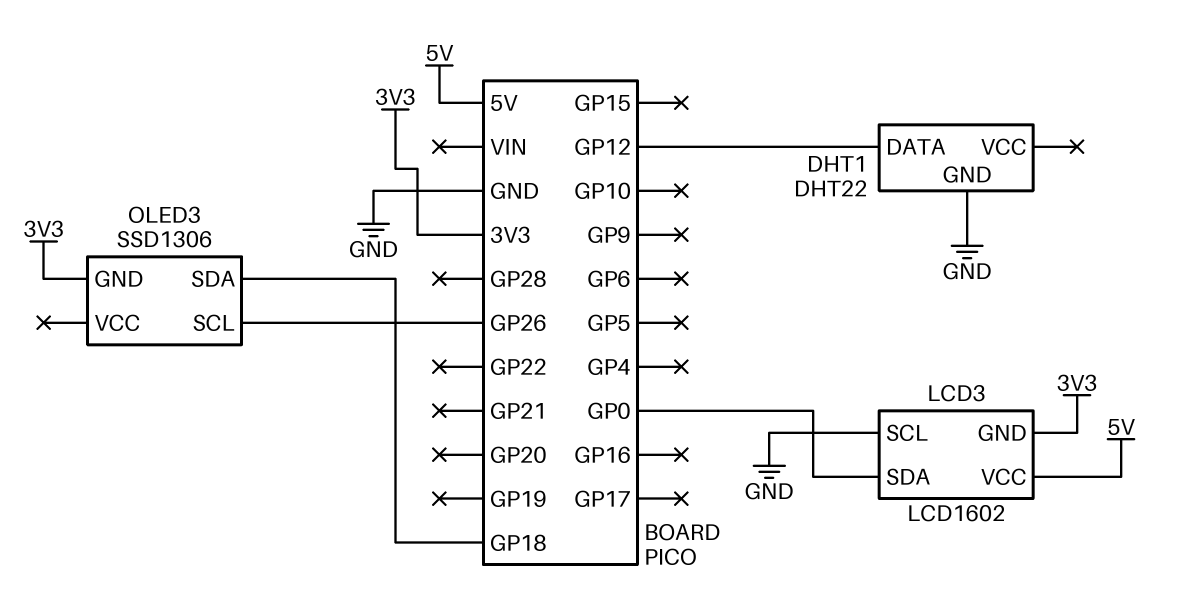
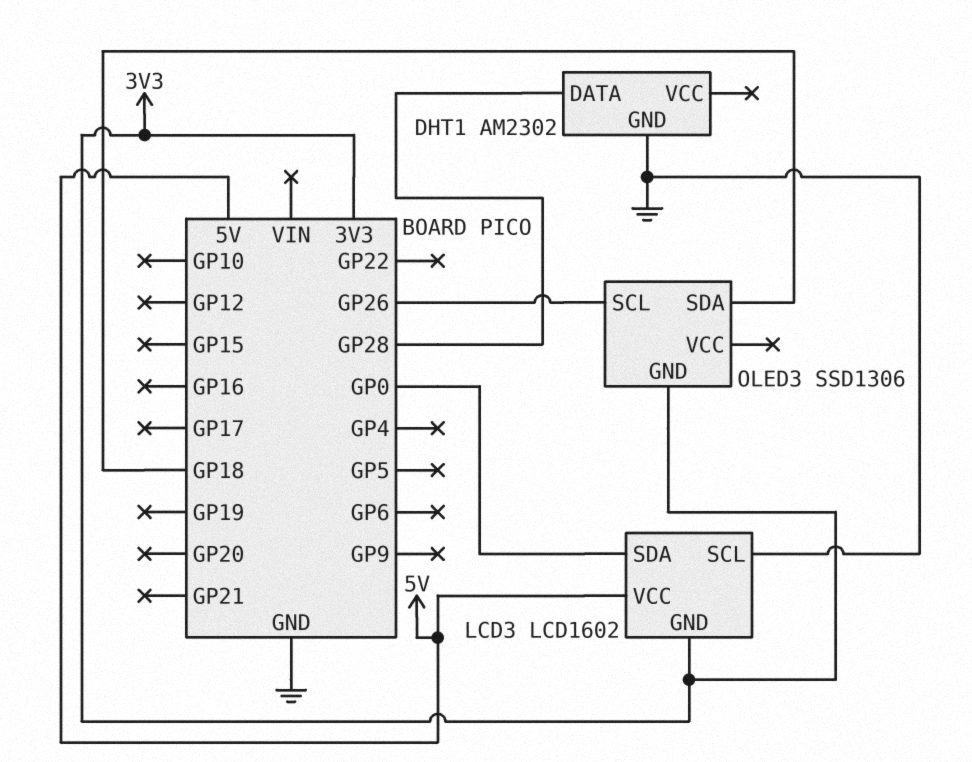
DHT1: DHT22 -> AM2302
DHT1 pin DATA: GP12 -> GP28

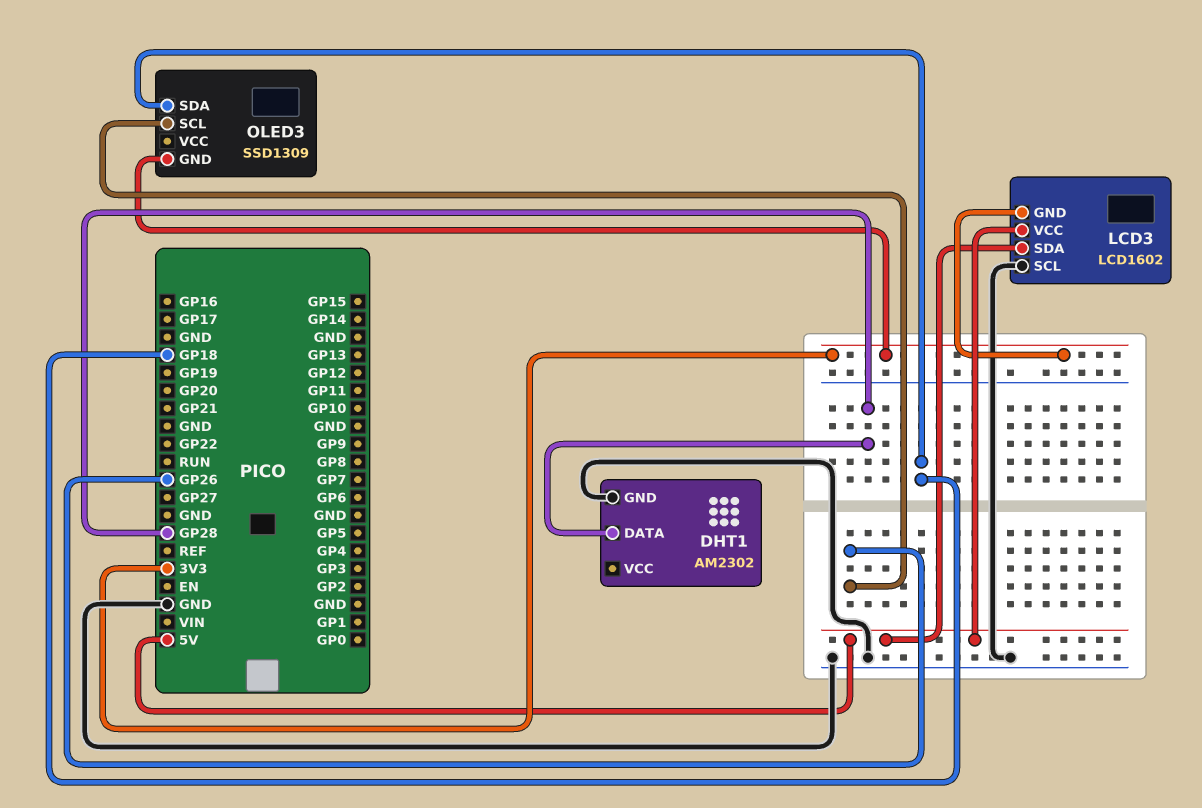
LCD3 pin SDA: GP0 -> 5V
OLED3: SSD1306 -> SSD1309

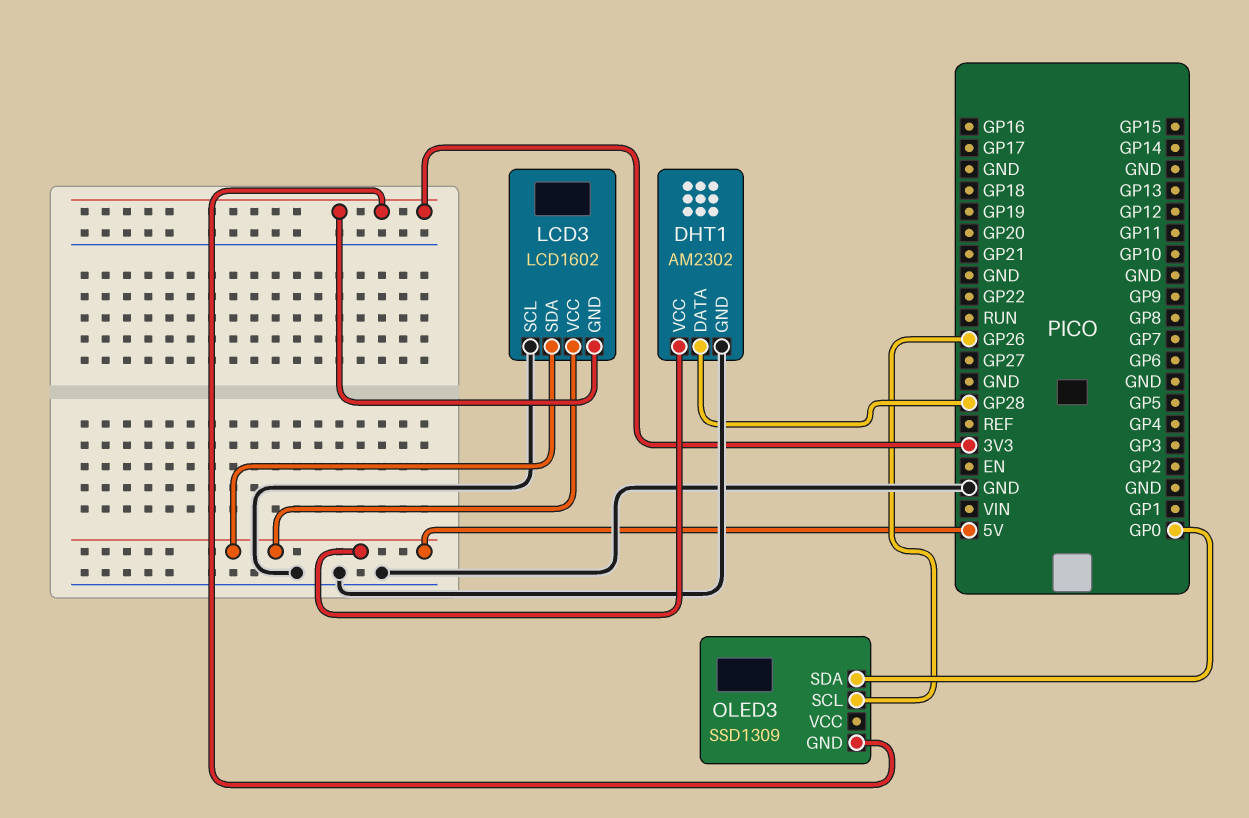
DHT1 pin VCC: none -> 5V
OLED3 pin SDA: GP18 -> GP0

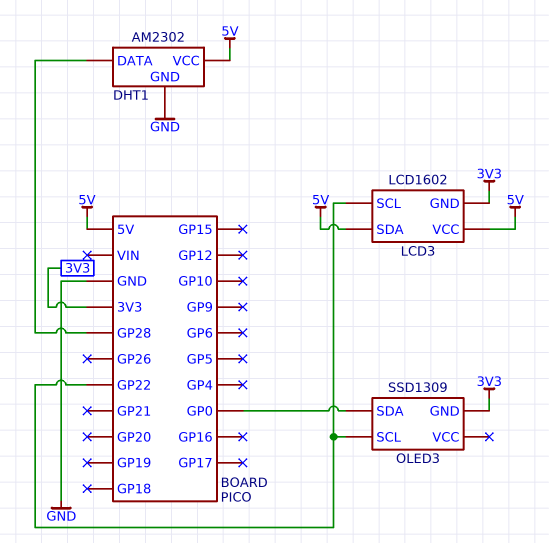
LCD3 pin SCL: GND -> GP22
OLED3 pin SCL: GP26 -> GP22

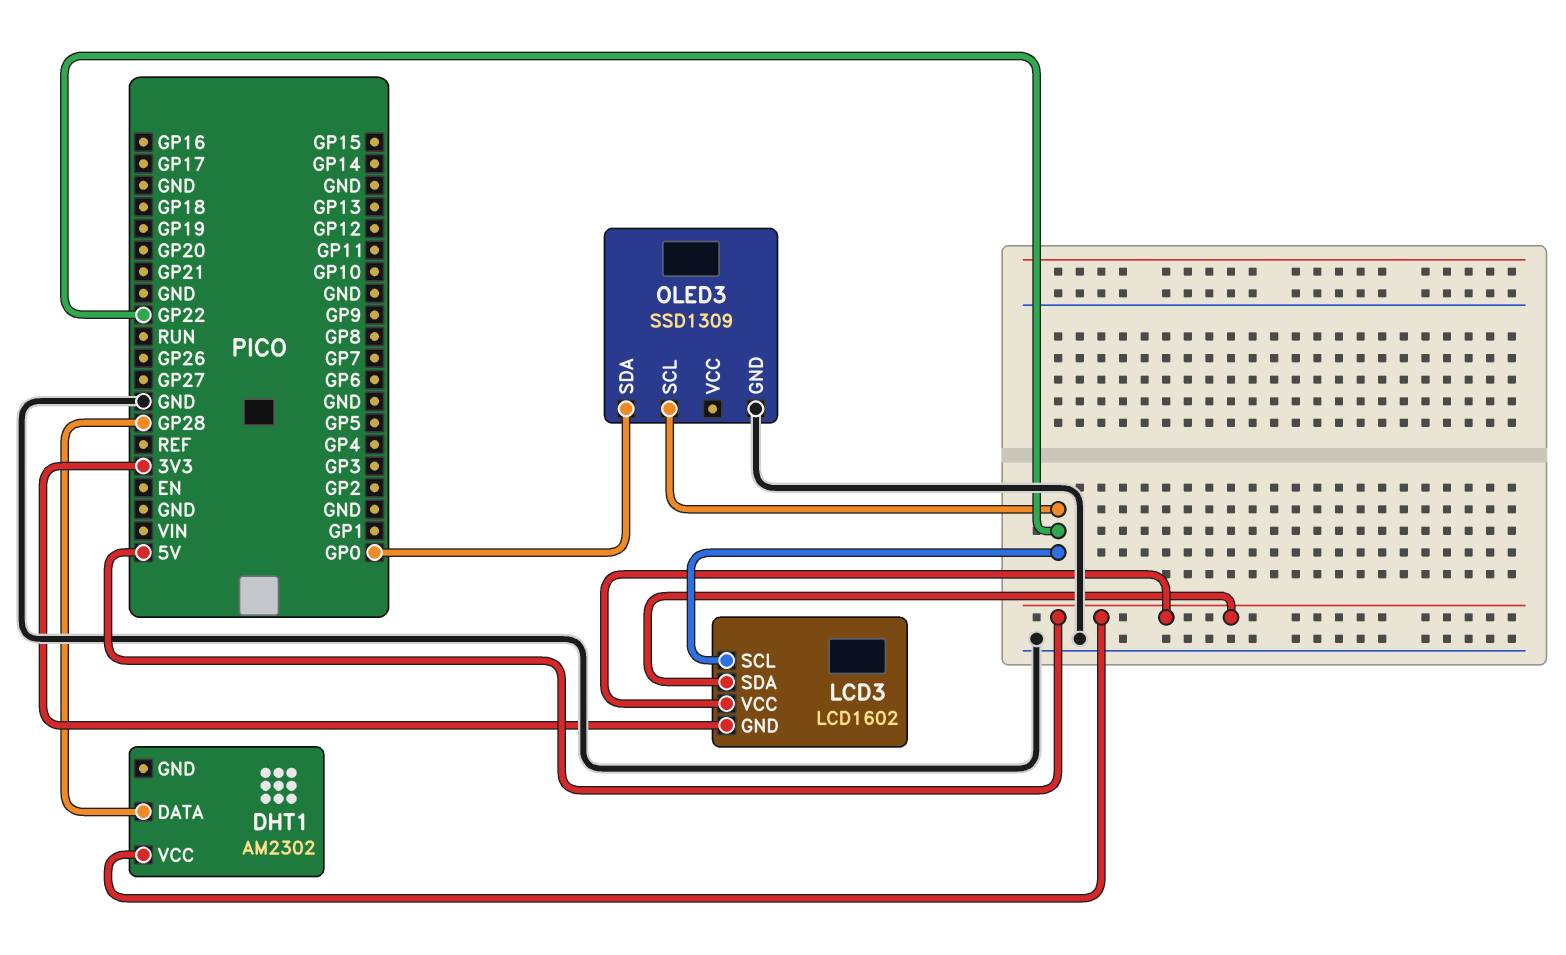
DHT1 pin GND: GND -> none
OLED3 pin GND: 3V3 -> GND

